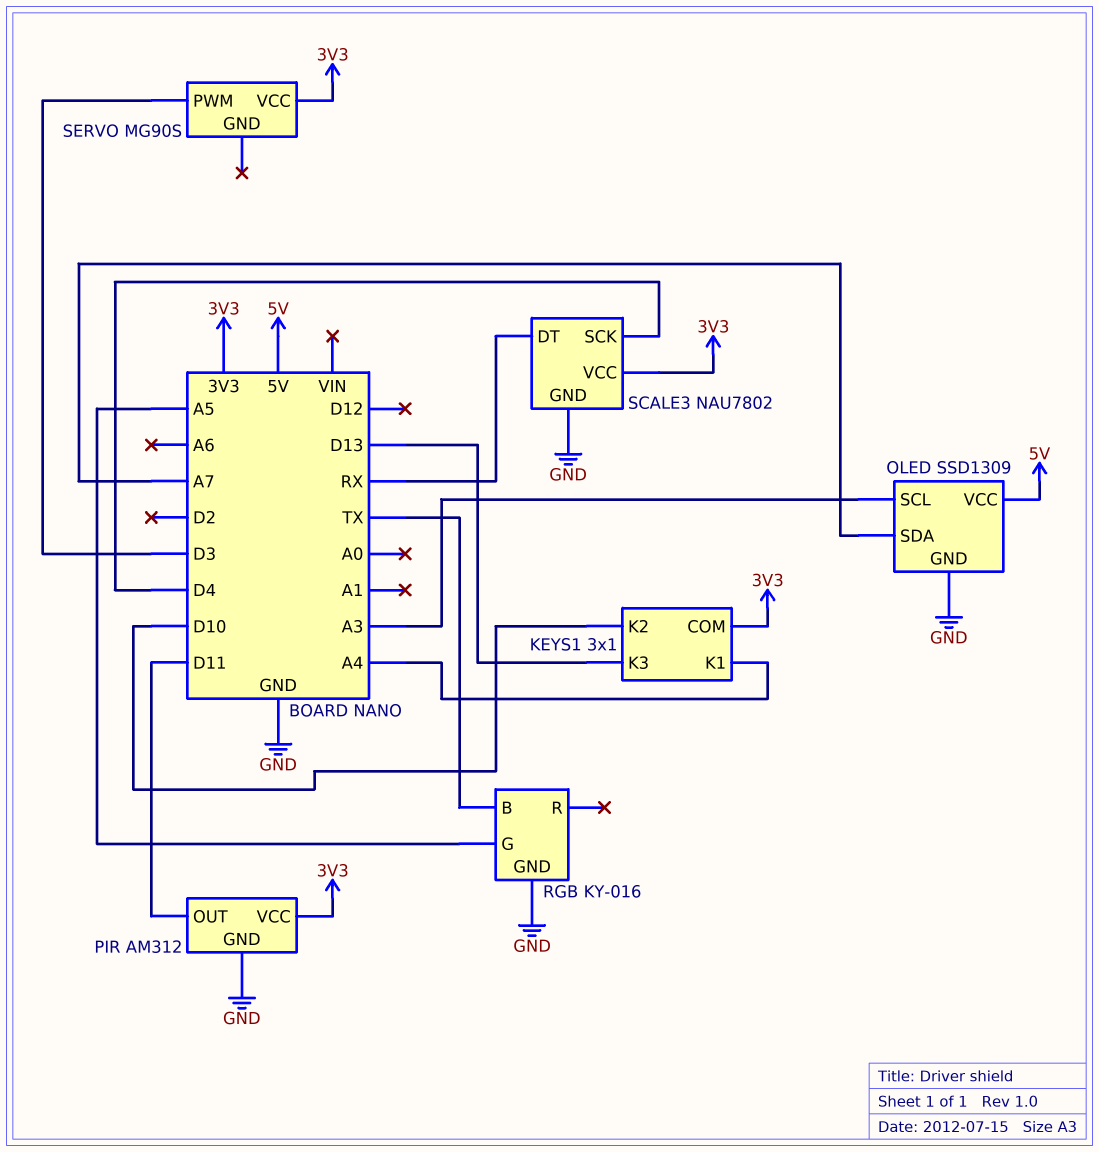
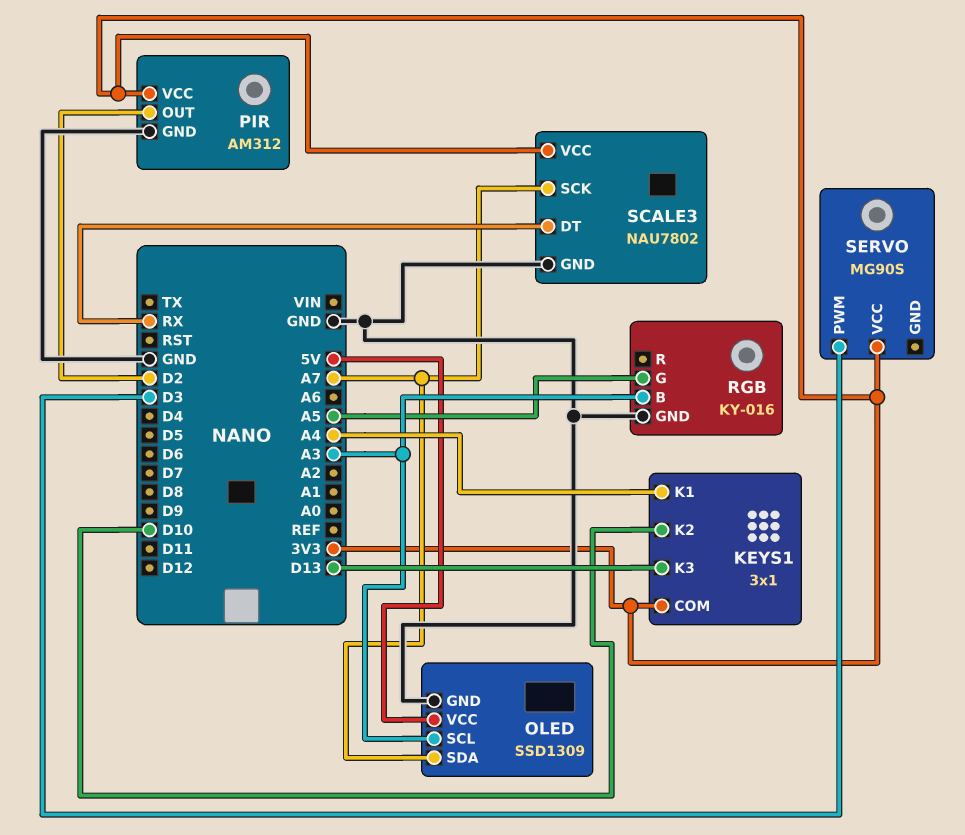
PIR pin OUT: D11 -> D2
RGB pin B: TX -> A3
SCALE3 pin SCK: D4 -> A7

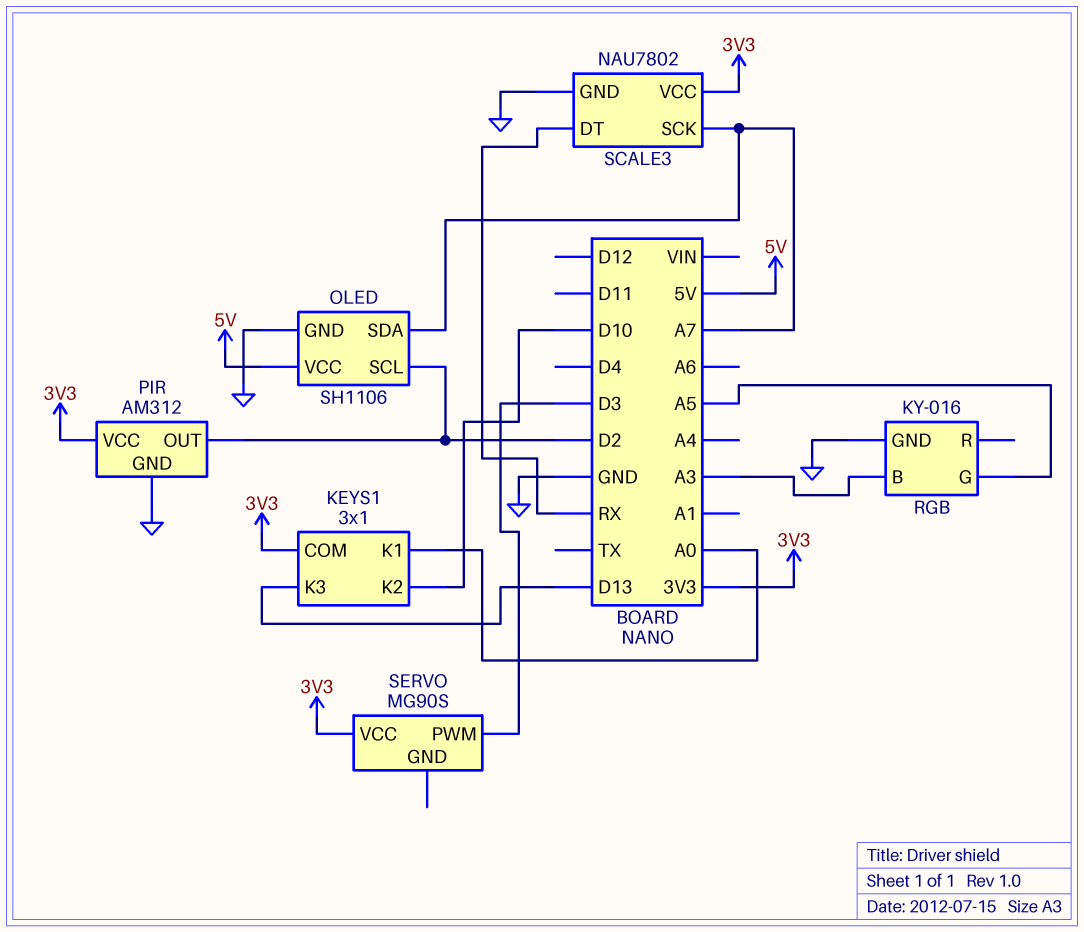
KEYS1 pin K1: A4 -> A0
OLED: SSD1309 -> SH1106
OLED pin SCL: A3 -> D2

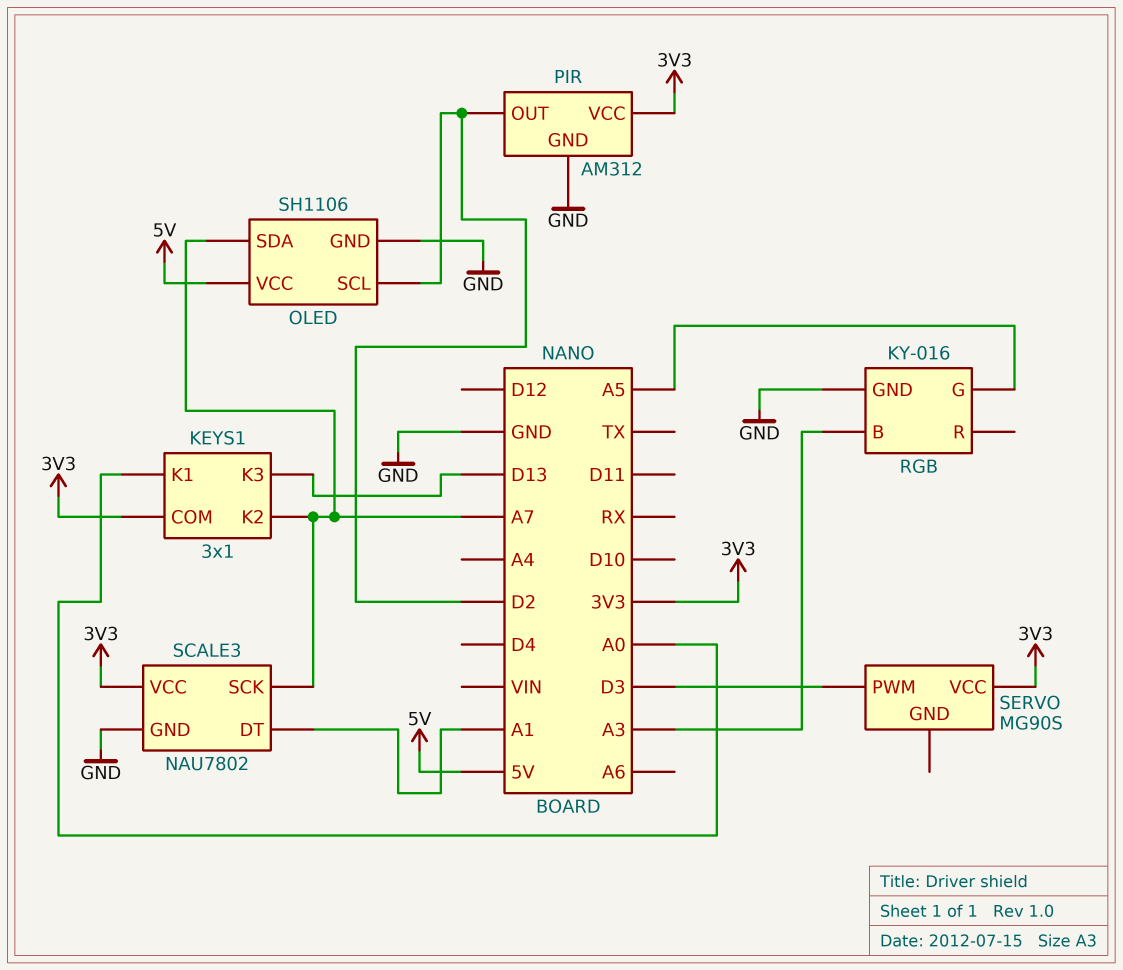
KEYS1 pin K2: D10 -> A7
SCALE3 pin DT: RX -> A1

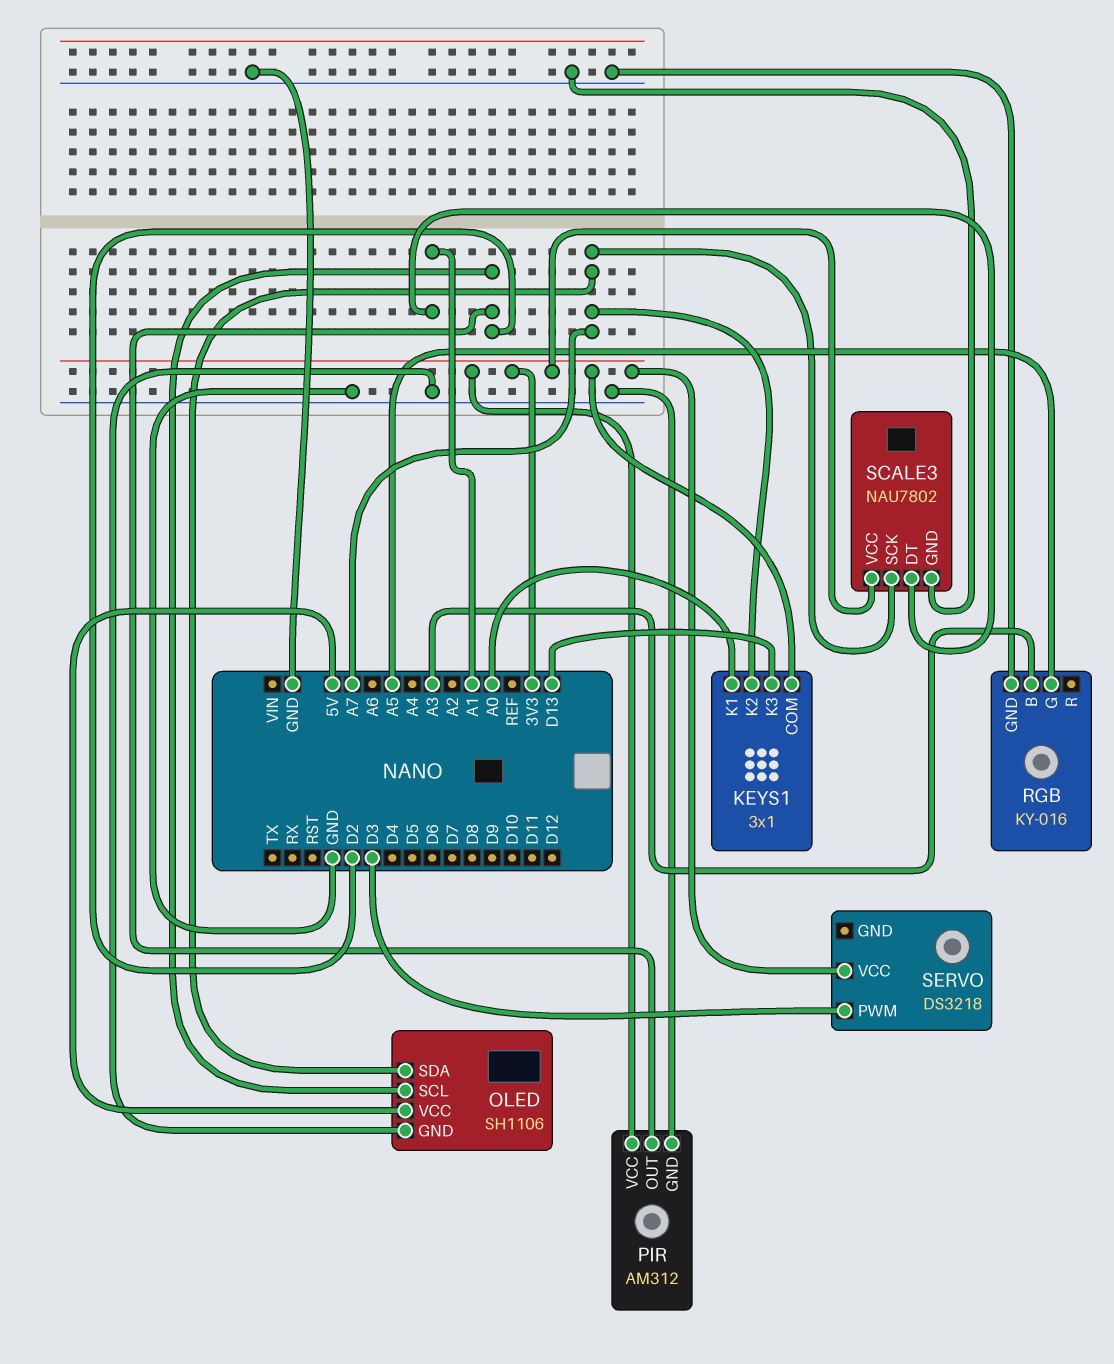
SERVO: MG90S -> DS3218

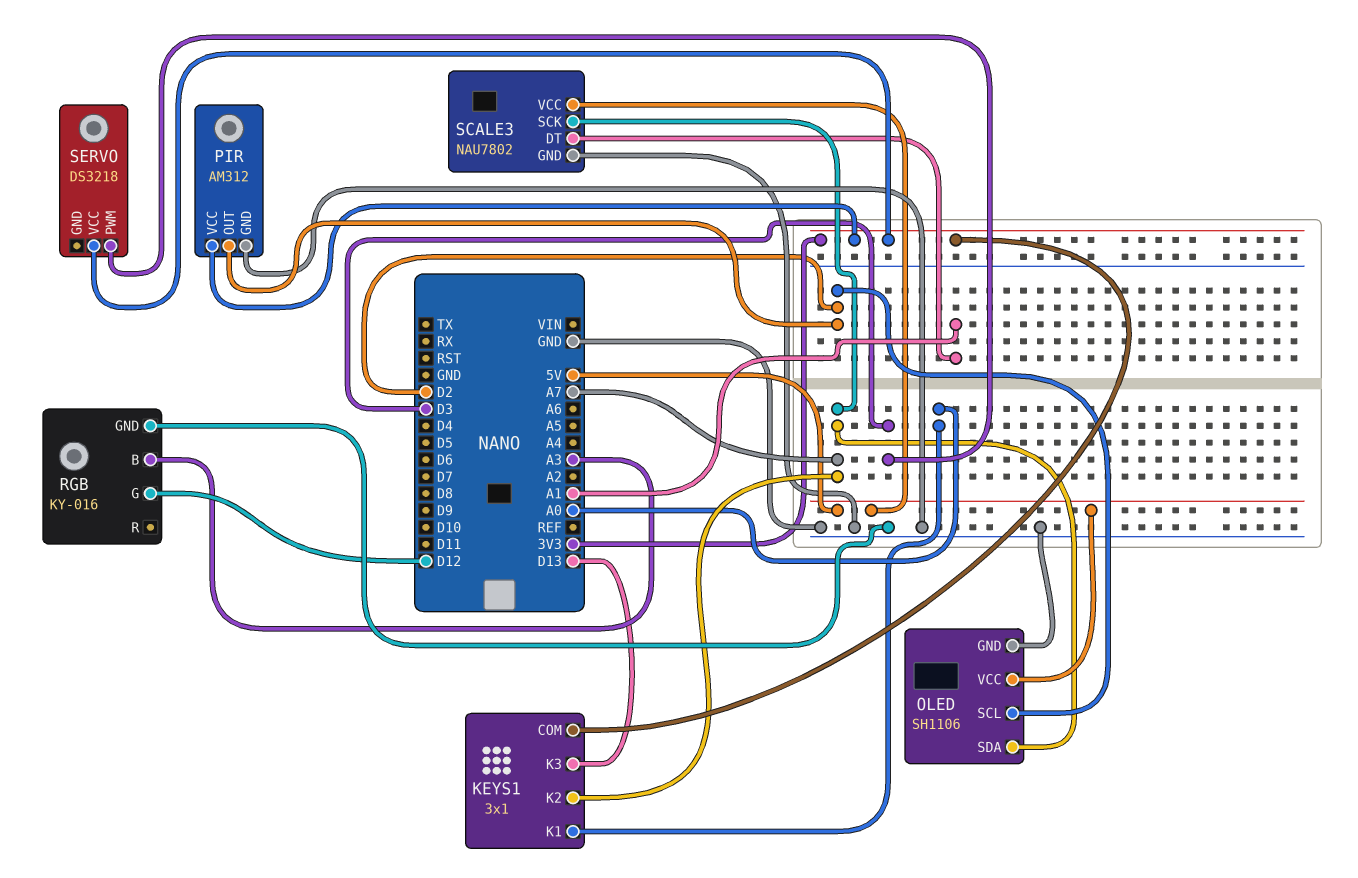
RGB pin G: A5 -> D12
SCALE3 pin VCC: 3V3 -> 5V

